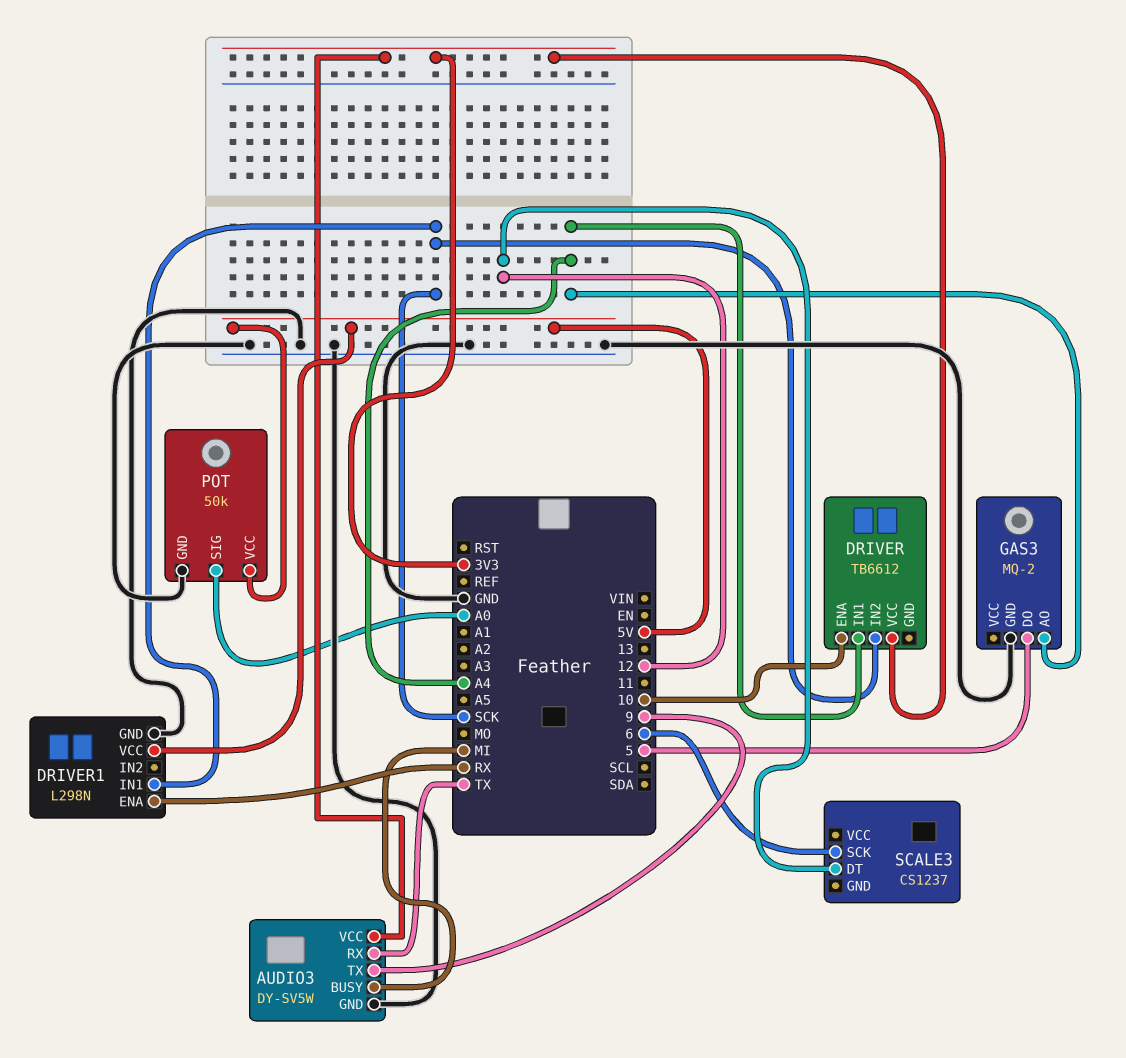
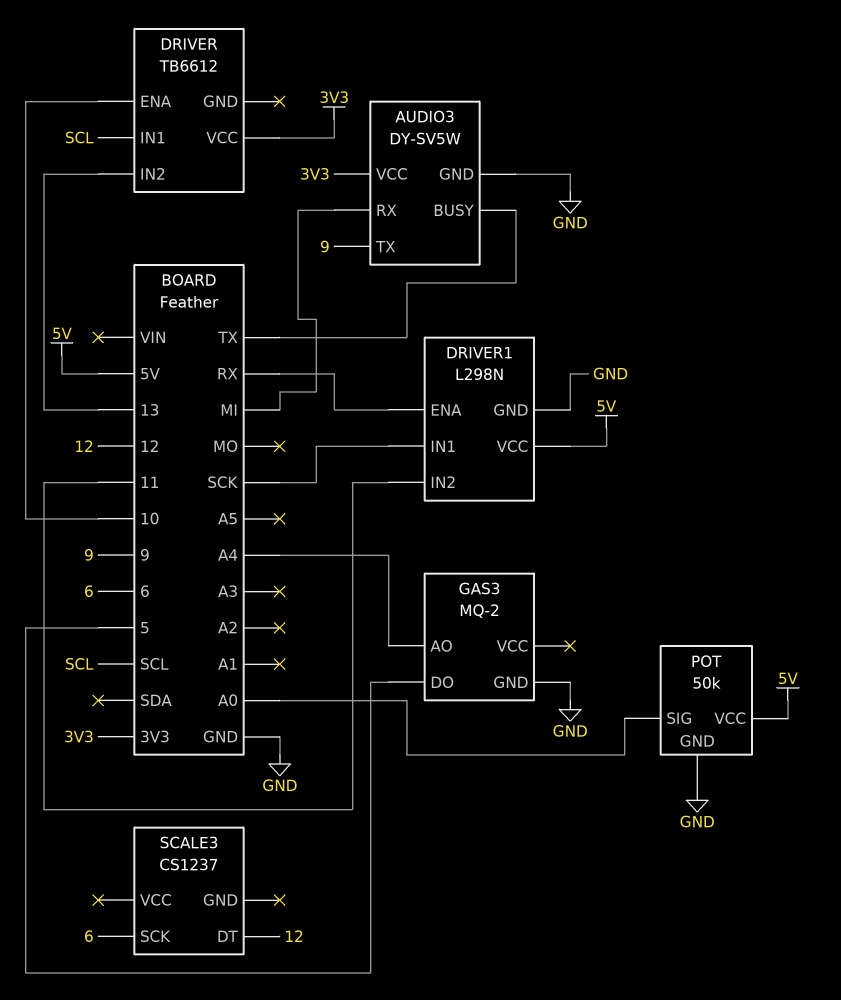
AUDIO3 pin BUSY: MI -> TX
AUDIO3 pin RX: TX -> MI
DRIVER pin IN1: A4 -> SCL
DRIVER pin IN2: SCK -> 13
DRIVER1 pin IN2: none -> 11

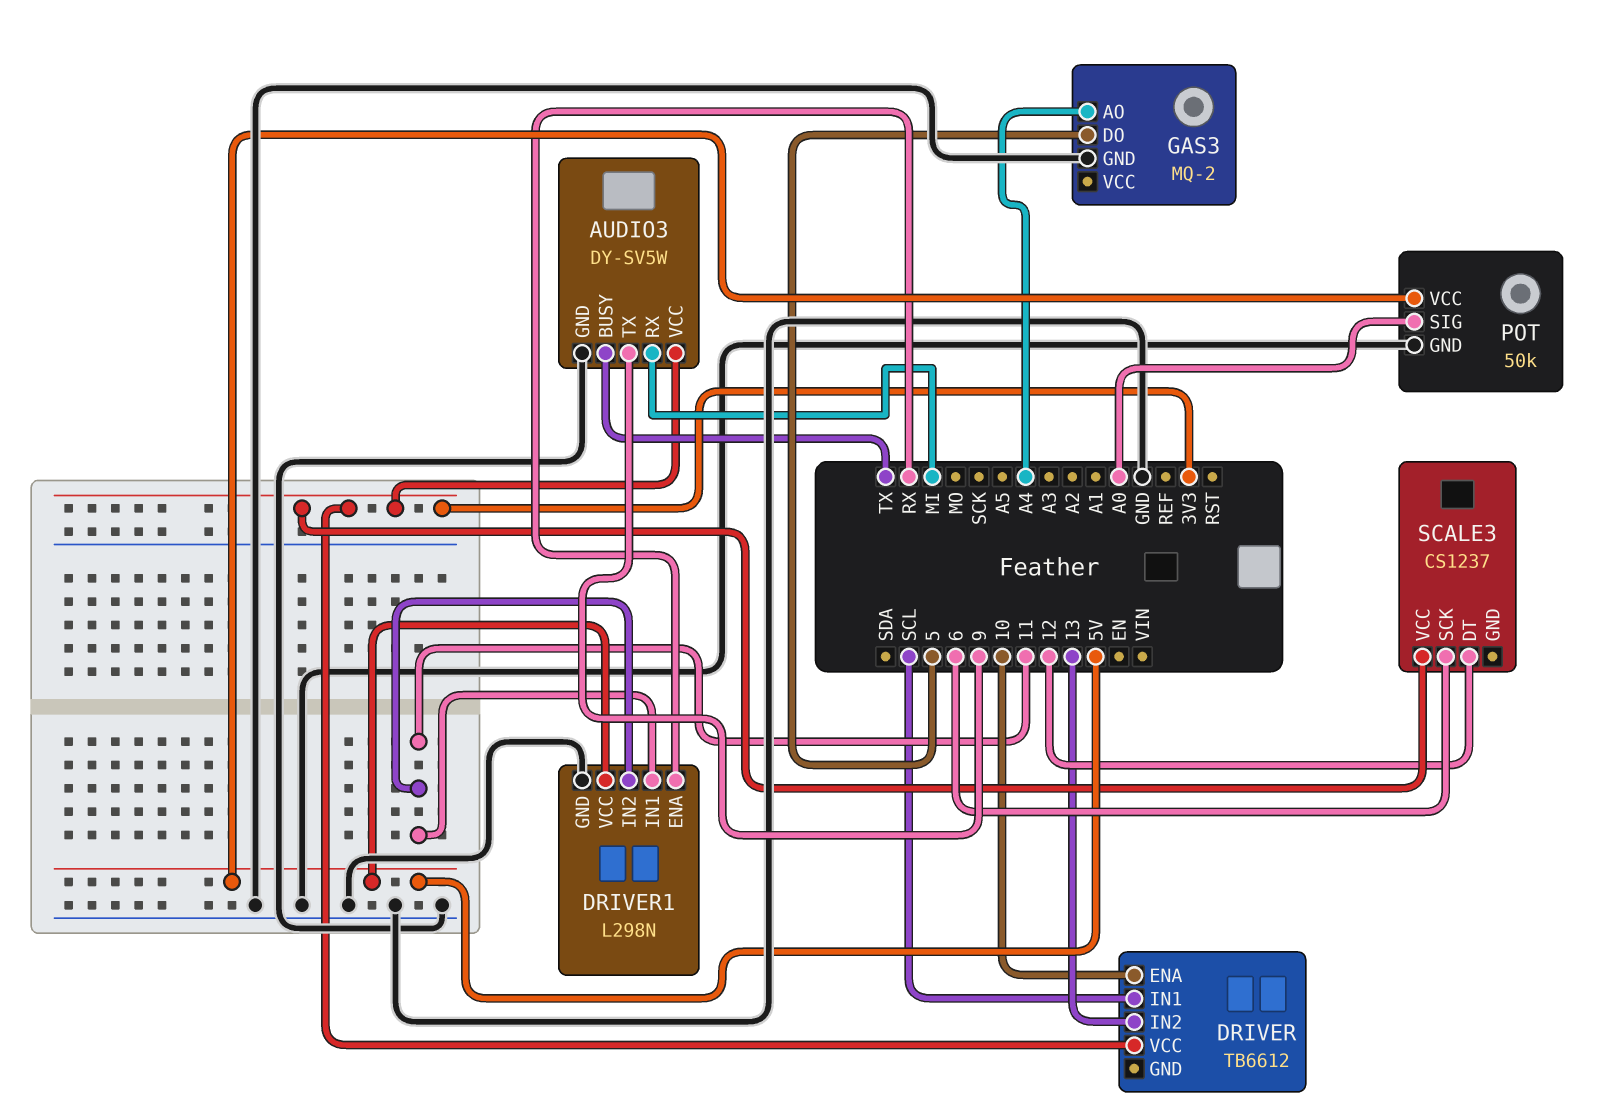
DRIVER1 pin IN1: SCK -> 11
SCALE3 pin VCC: none -> 3V3

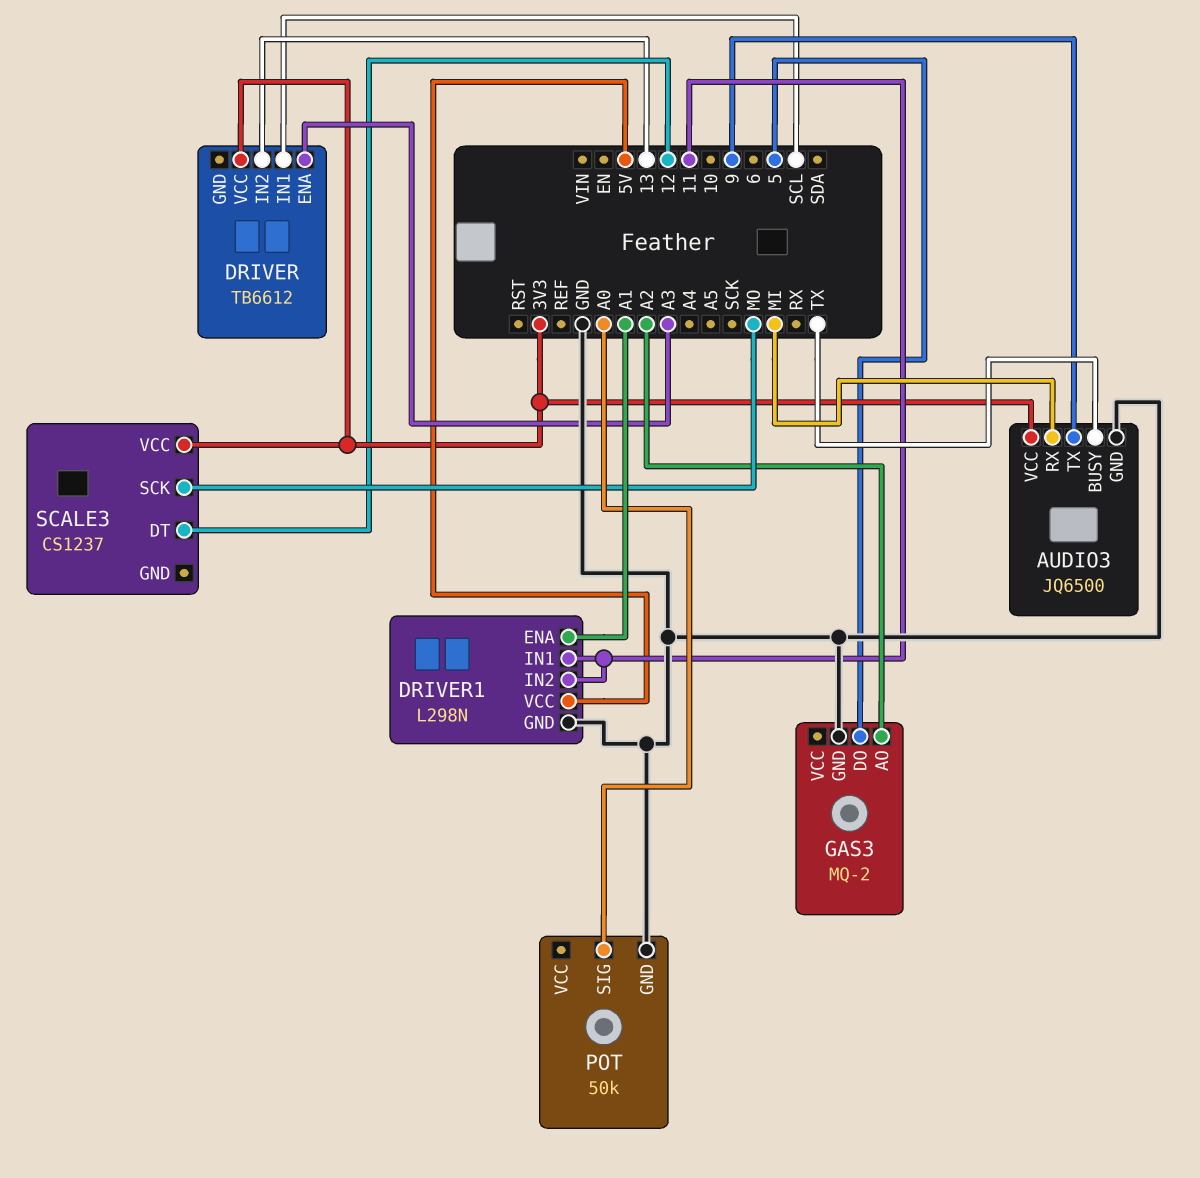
AUDIO3: DY-SV5W -> JQ6500
DRIVER pin ENA: 10 -> A3
DRIVER1 pin ENA: RX -> A1
GAS3 pin AO: A4 -> A2
POT pin VCC: 5V -> none
SCALE3 pin SCK: 6 -> MO

